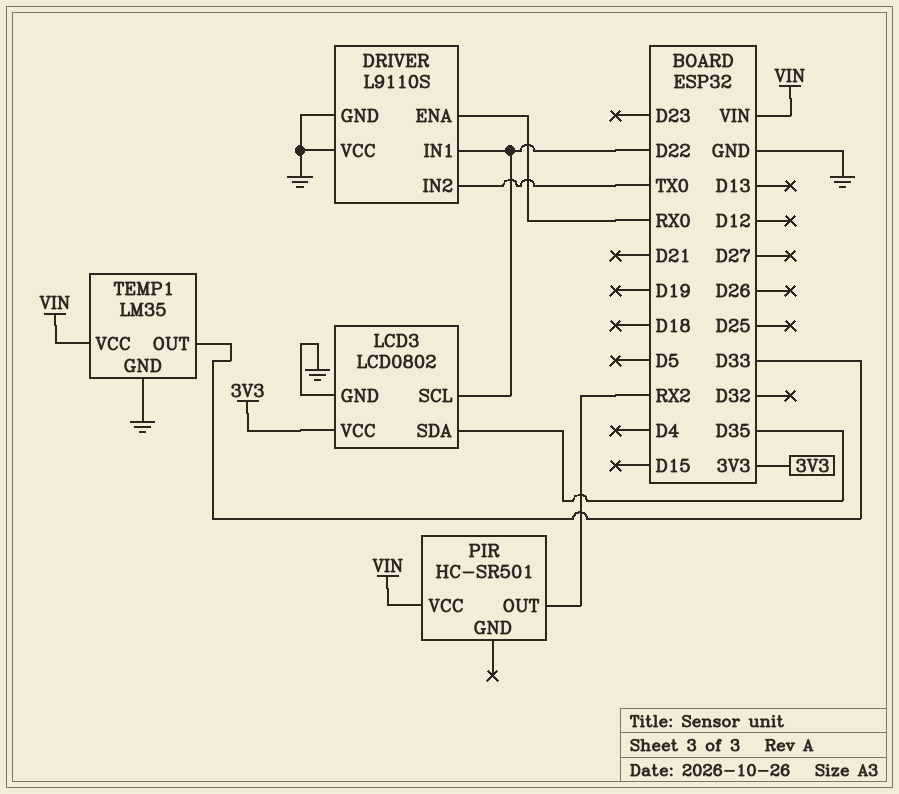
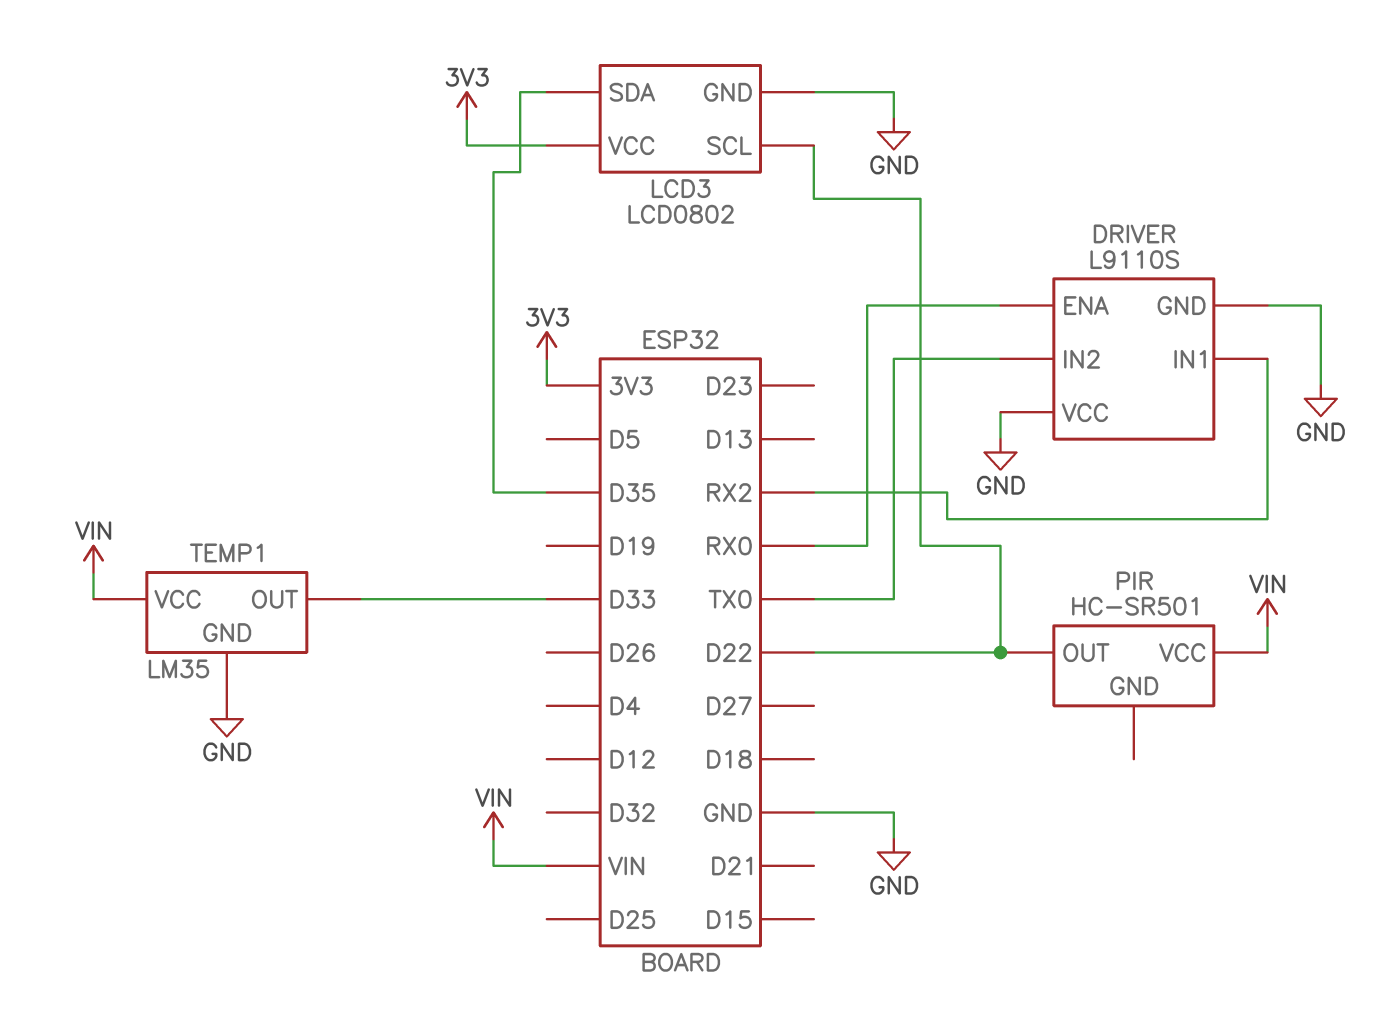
DRIVER pin IN1: D22 -> RX2
PIR pin OUT: RX2 -> D22

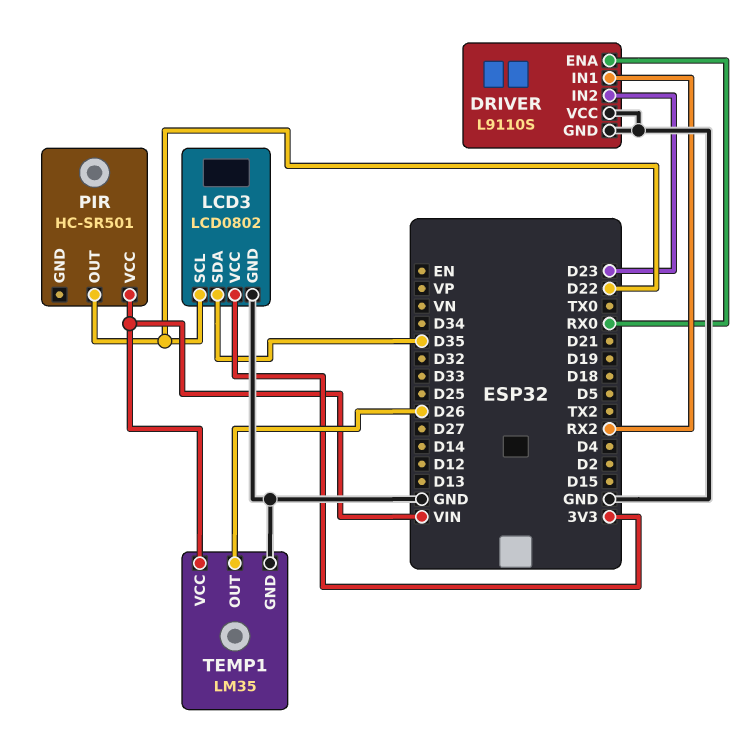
DRIVER pin IN2: TX0 -> D23
TEMP1 pin OUT: D33 -> D26

